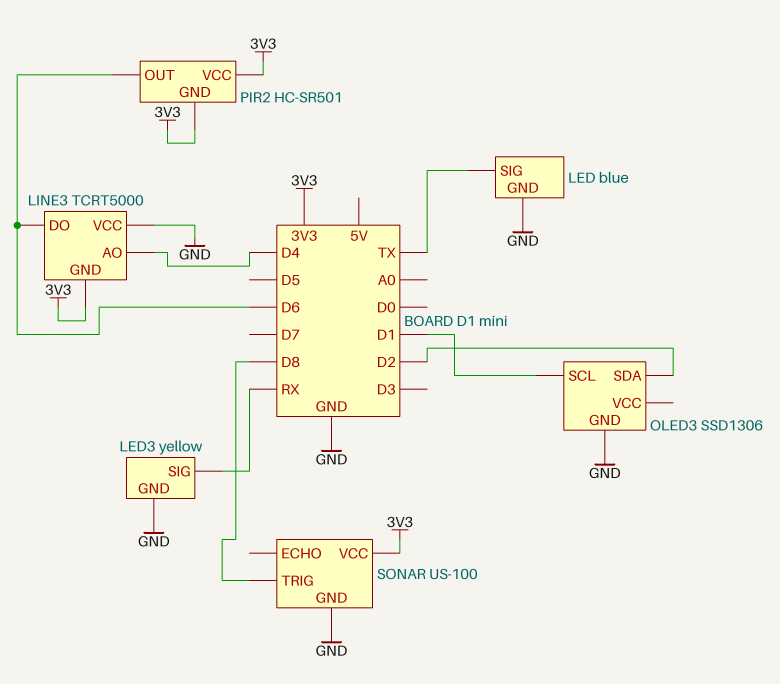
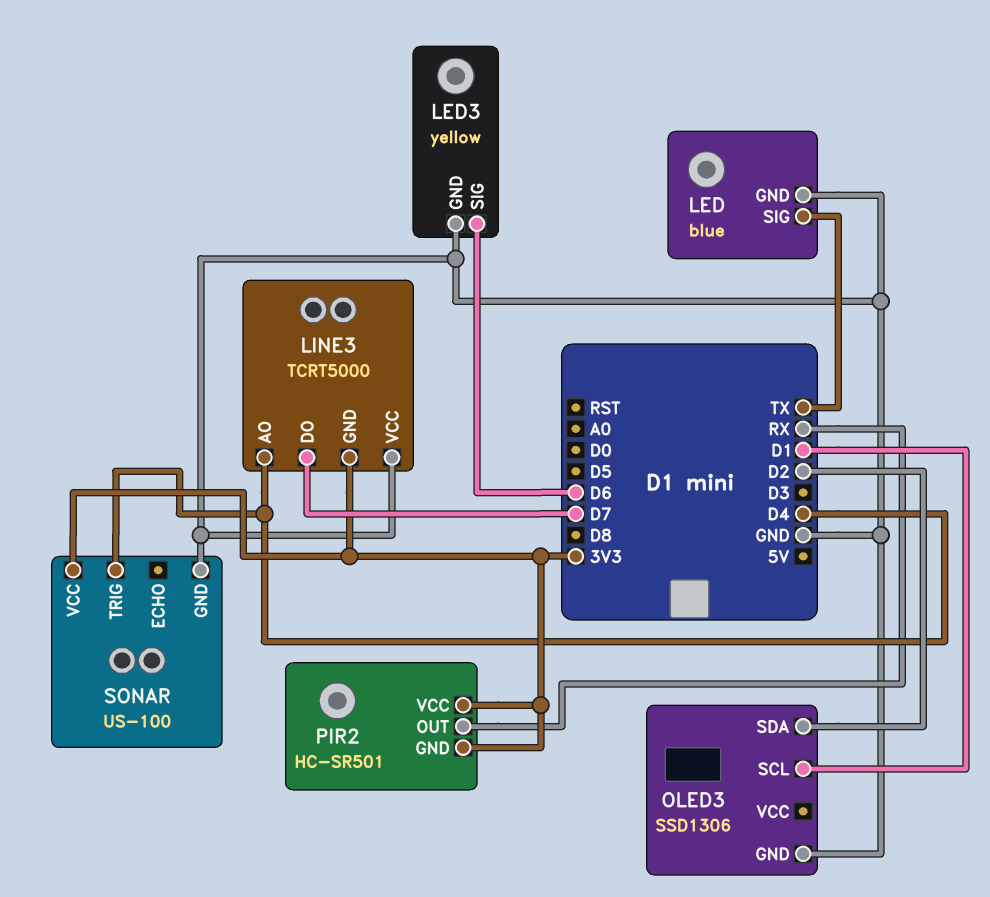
LED3 pin SIG: RX -> D6
LINE3 pin DO: D6 -> D7
PIR2 pin OUT: D6 -> RX
SONAR pin TRIG: D8 -> D4

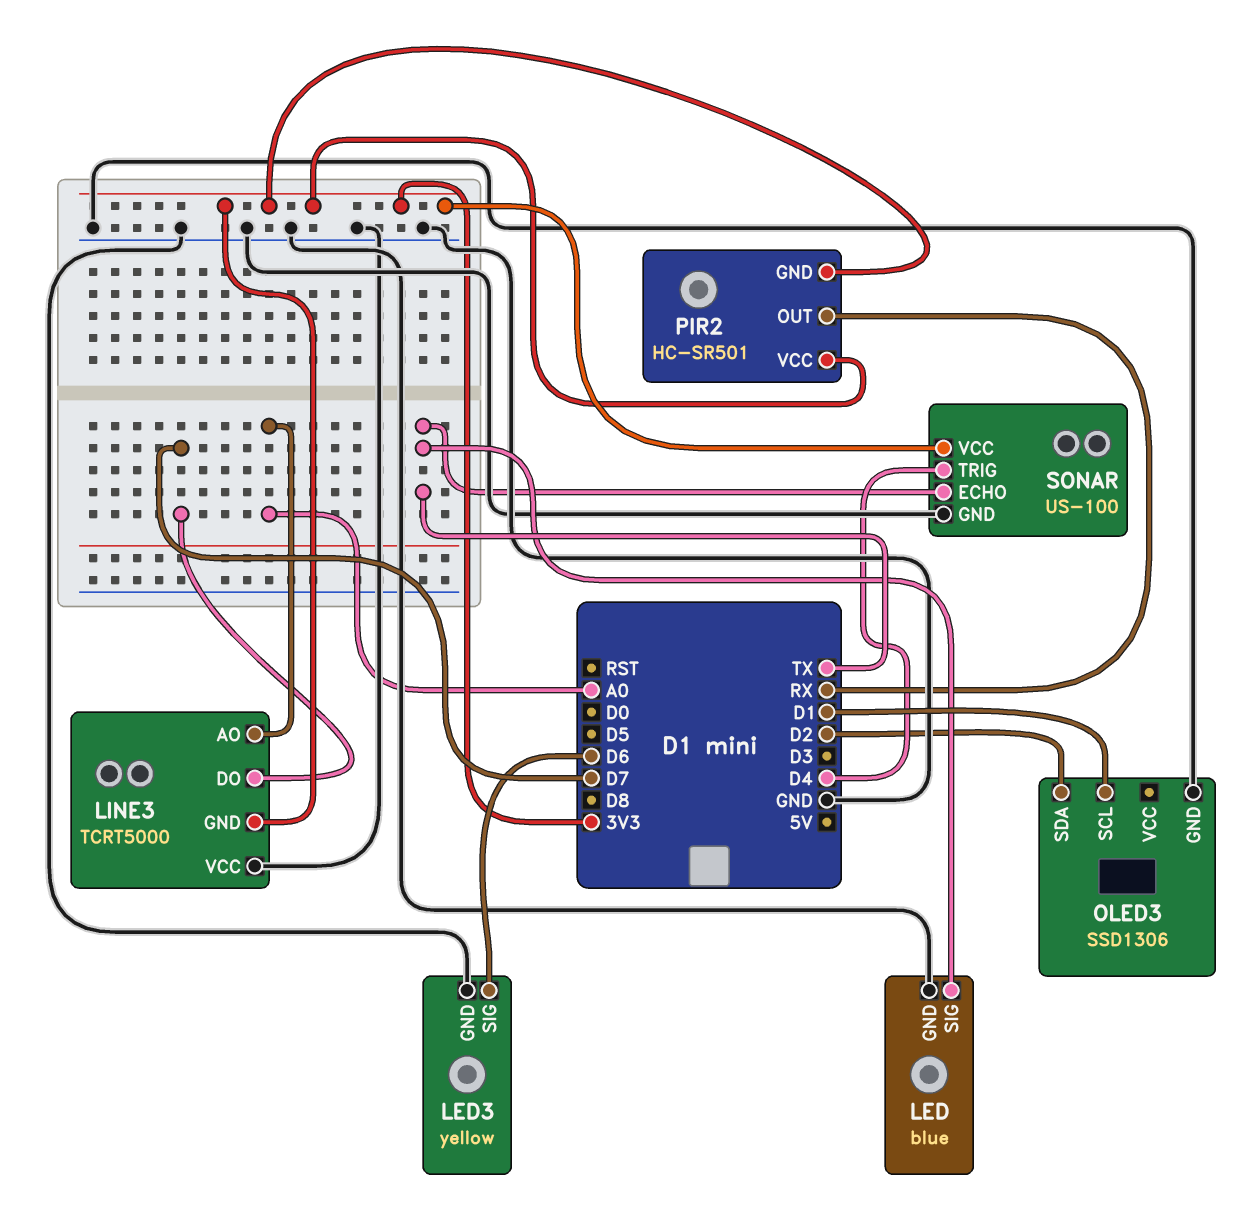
LINE3 pin AO: D4 -> A0
SONAR pin ECHO: none -> TX

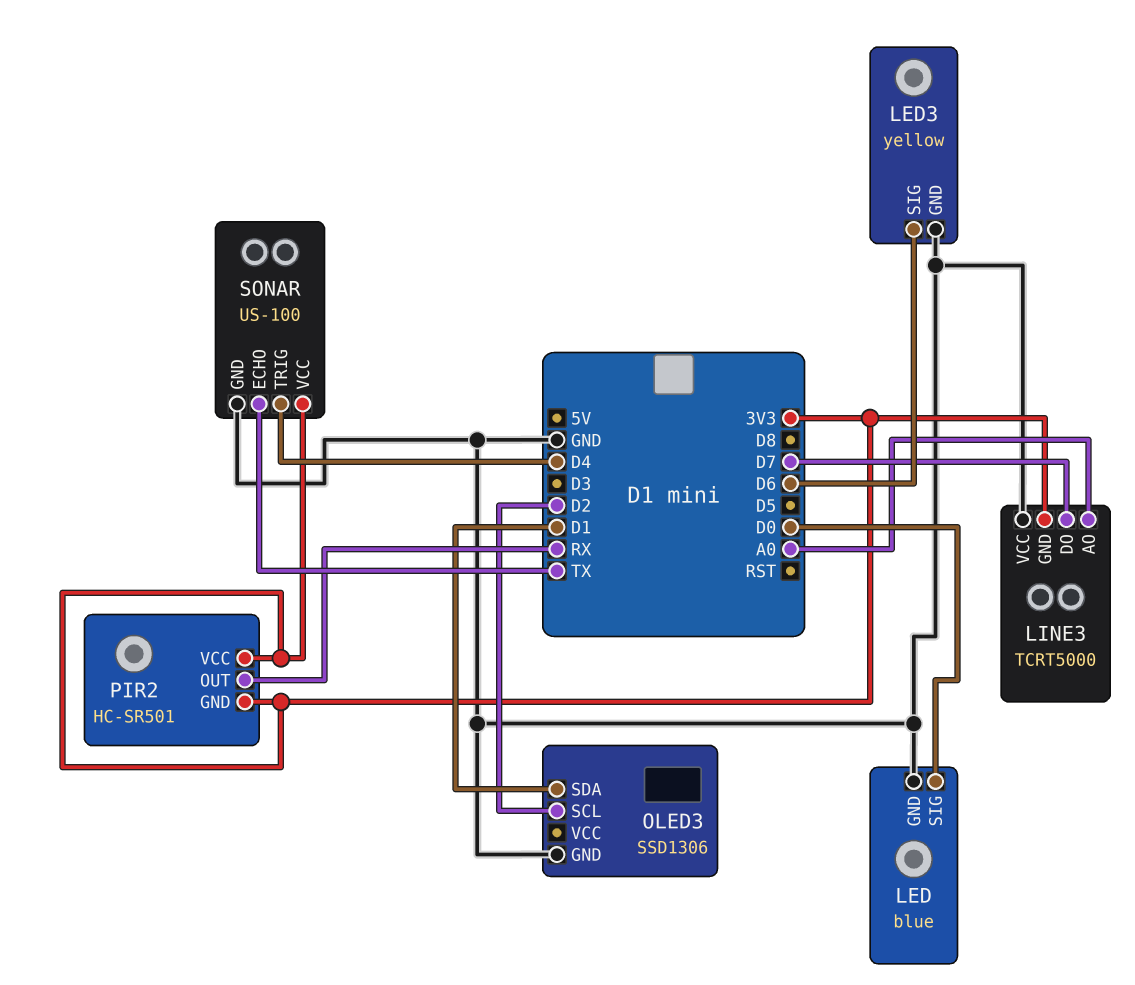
LED pin SIG: TX -> D0
OLED3 pin SCL: D1 -> D2
OLED3 pin SDA: D2 -> D1

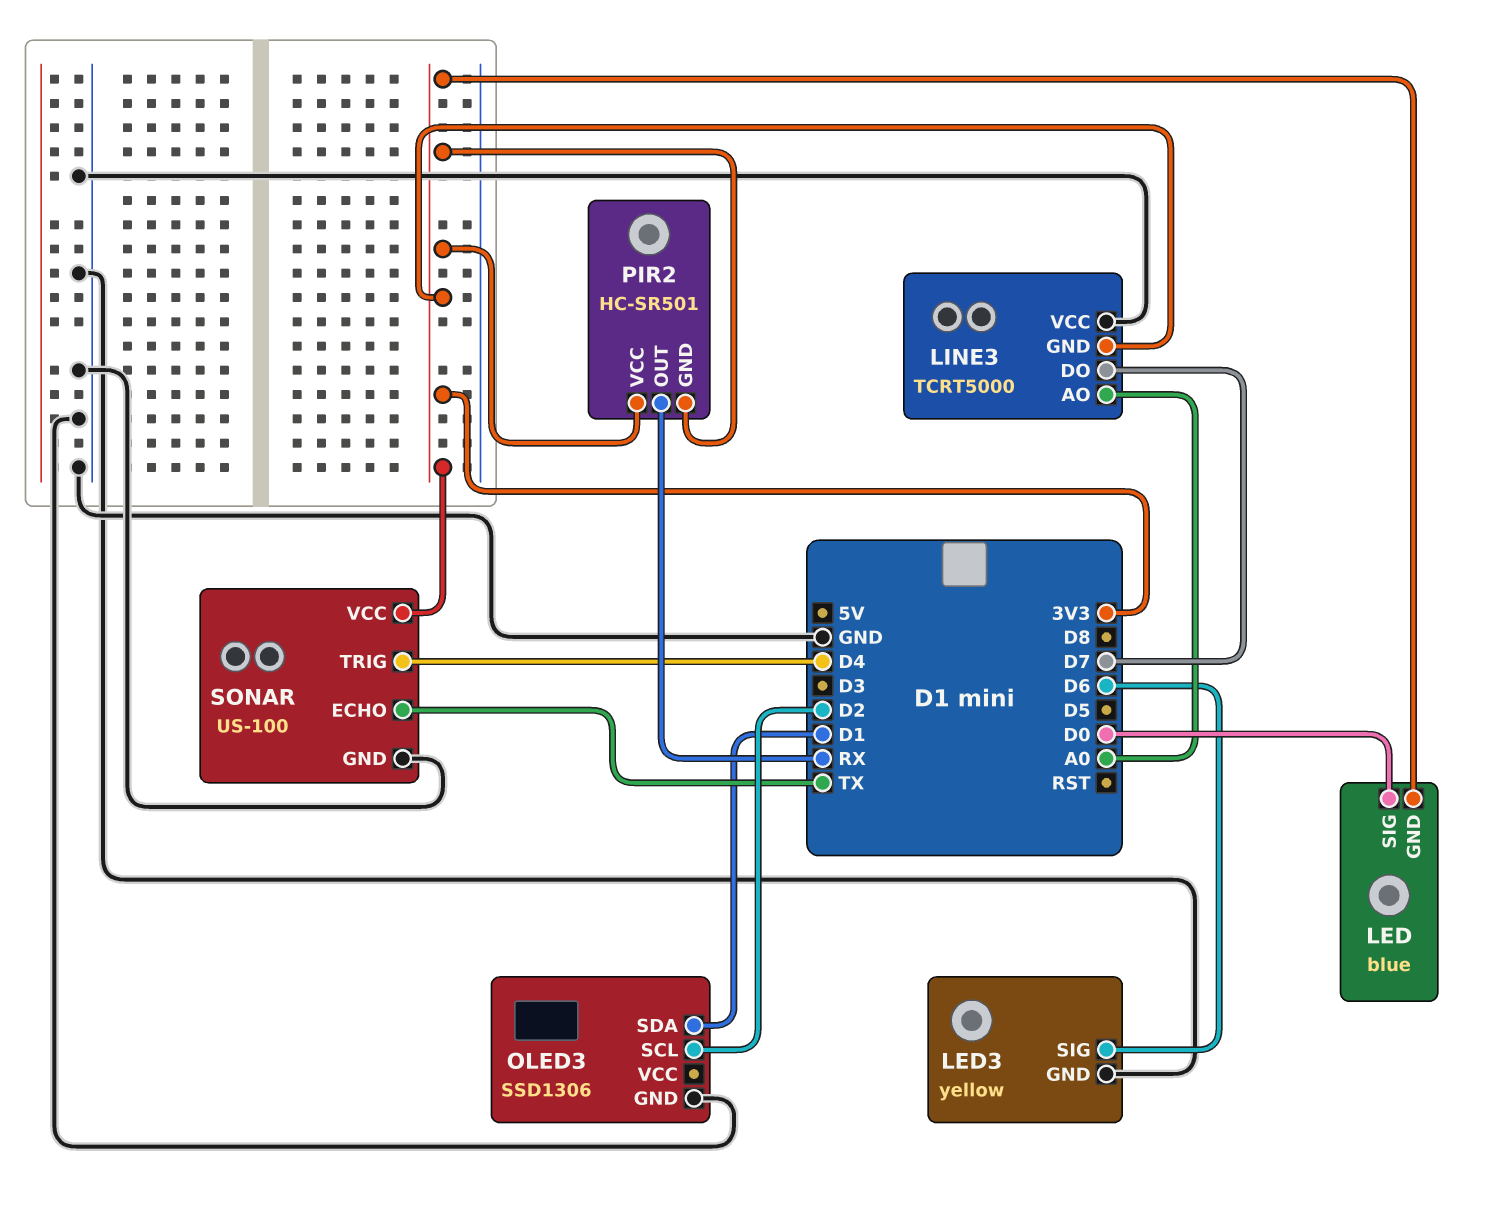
LED pin GND: GND -> 3V3

